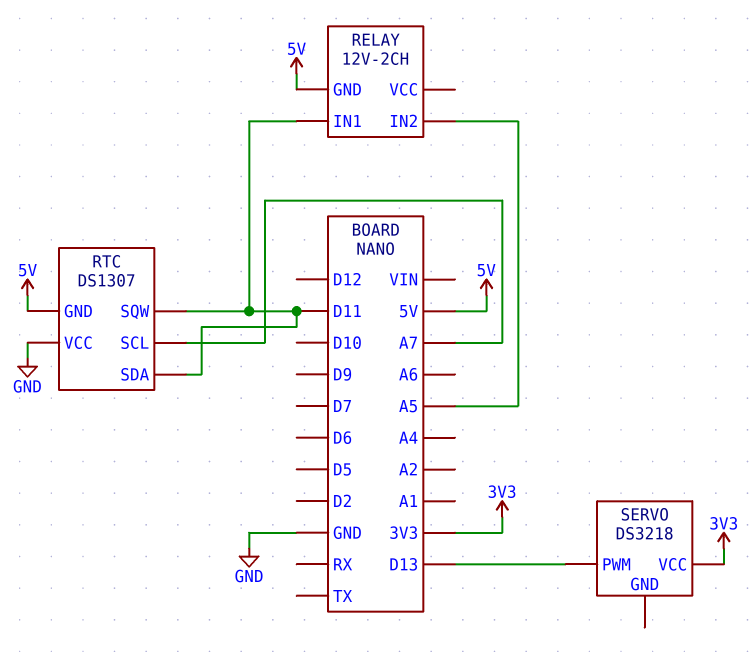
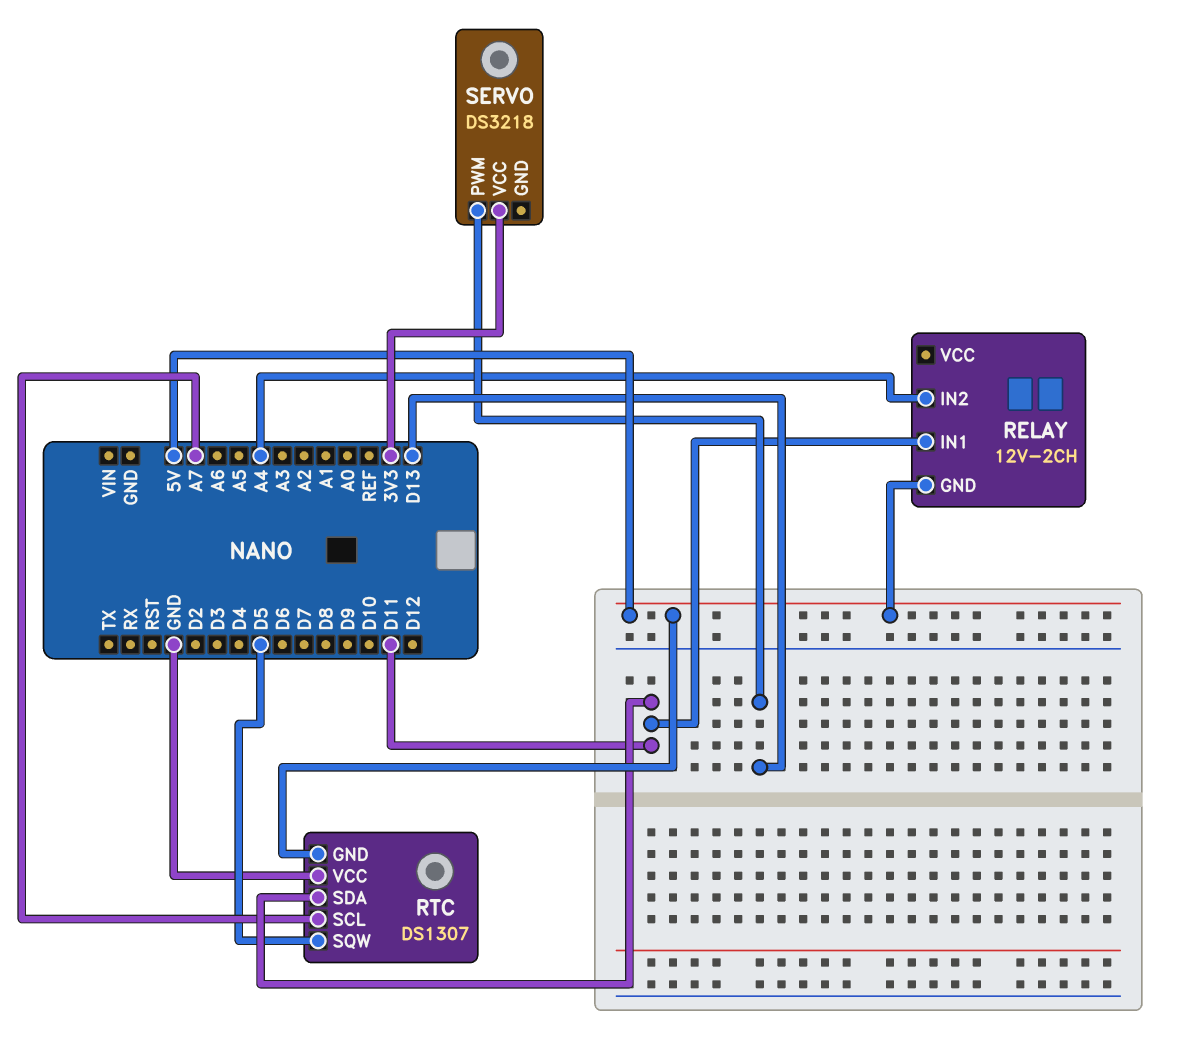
RELAY pin IN2: A5 -> A4
RTC pin SQW: D11 -> D5

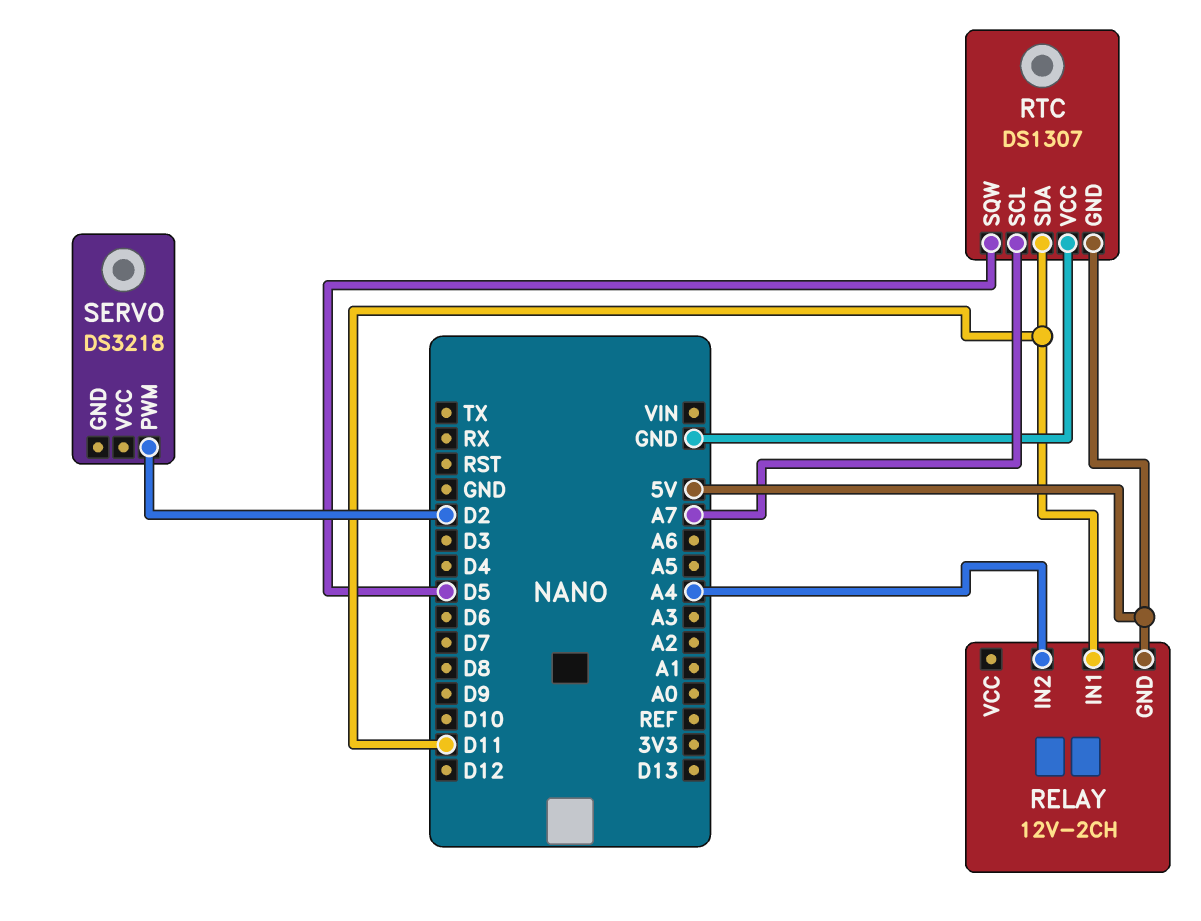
SERVO pin PWM: D13 -> D2
SERVO pin VCC: 3V3 -> none

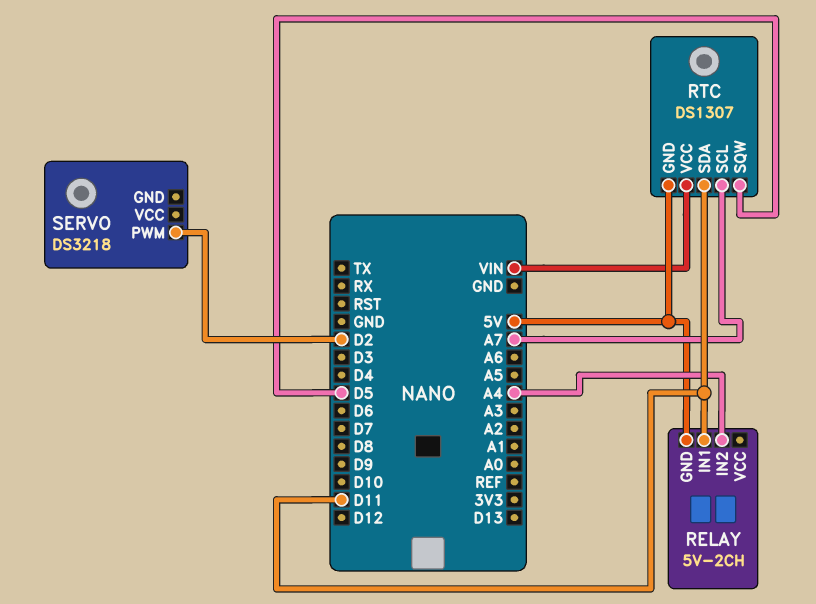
RELAY: 12V-2CH -> 5V-2CH
RTC pin VCC: GND -> VIN

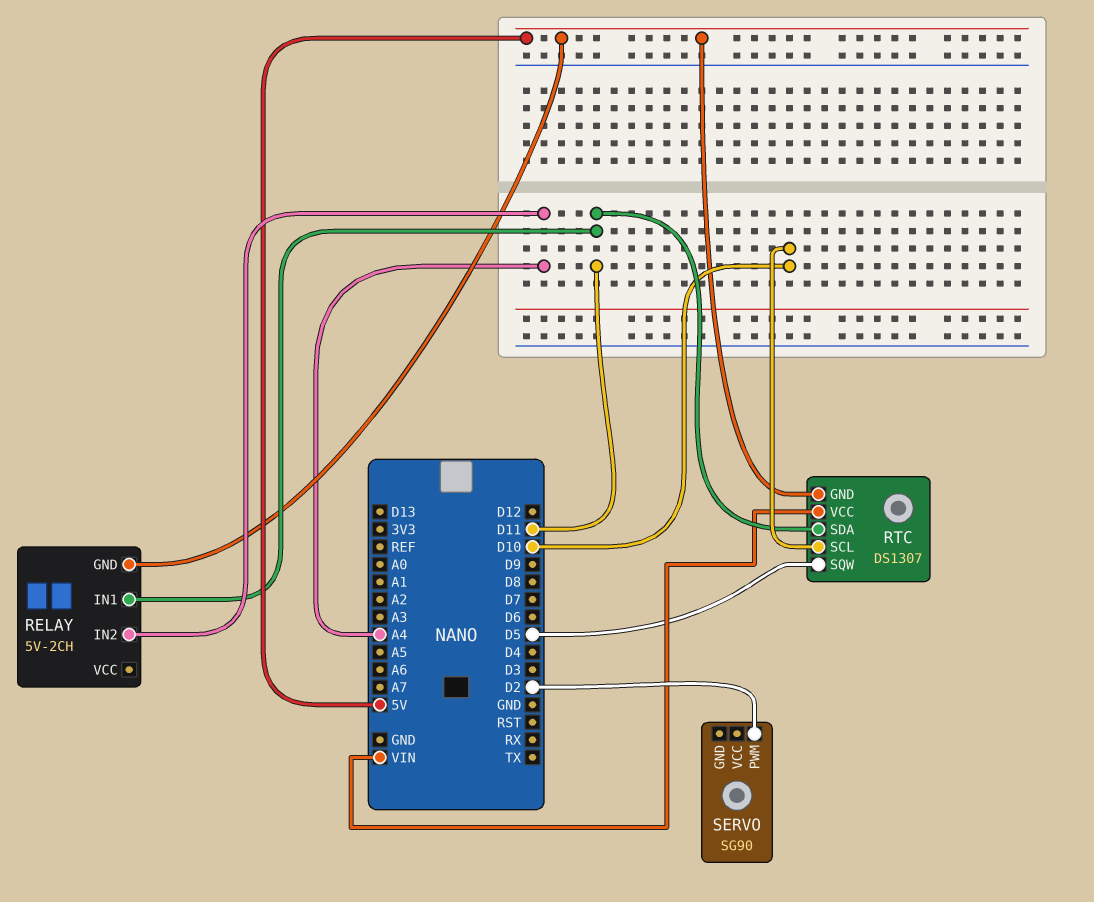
RTC pin SCL: A7 -> D10
SERVO: DS3218 -> SG90

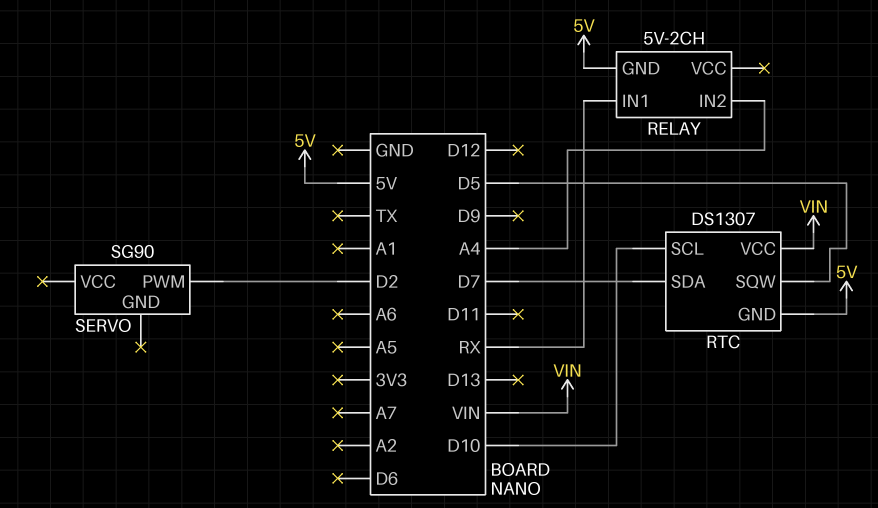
RELAY pin IN1: D11 -> RX
RTC pin SDA: D11 -> D7

